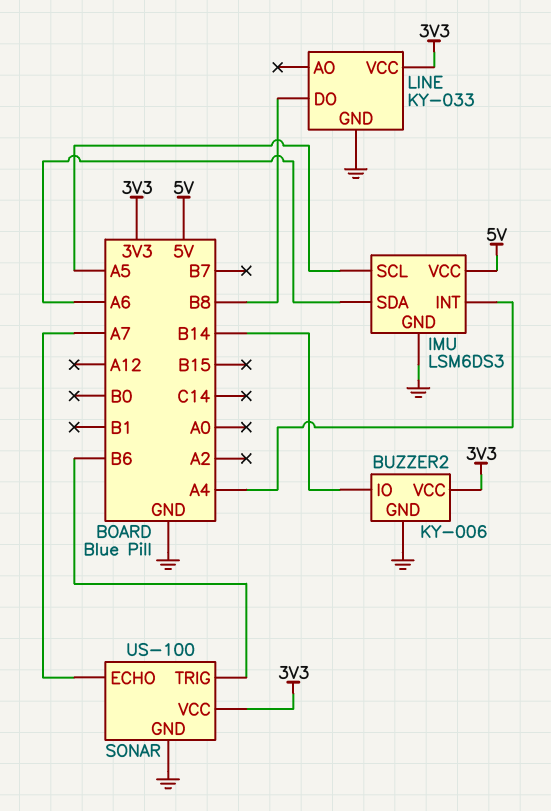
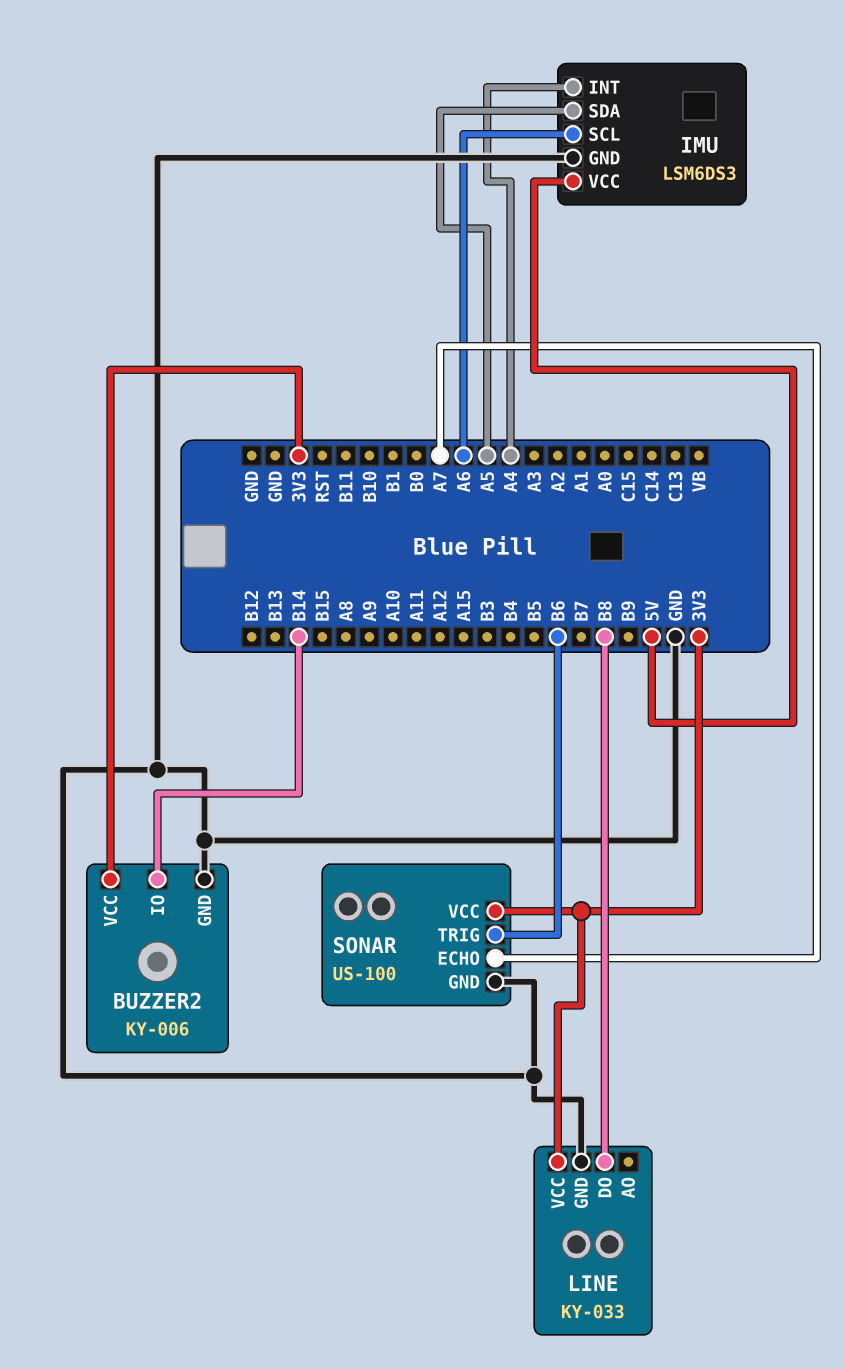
IMU pin SCL: A5 -> A6
IMU pin SDA: A6 -> A5

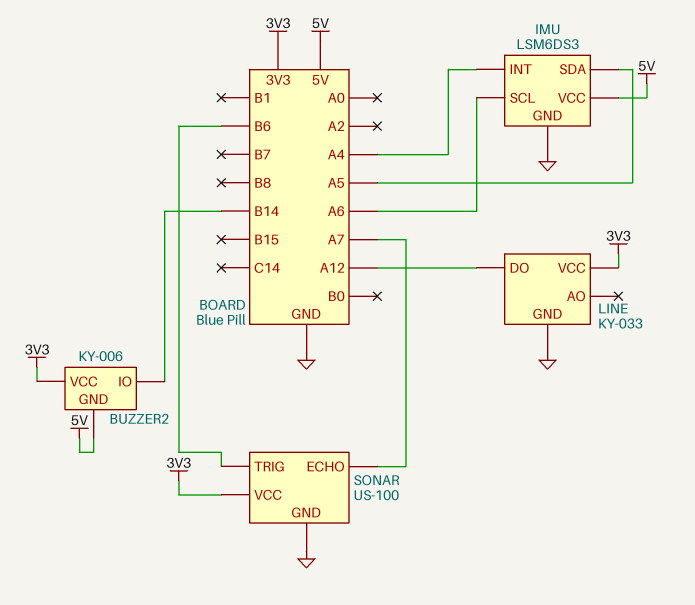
BUZZER2 pin GND: GND -> 5V
LINE pin DO: B8 -> A12

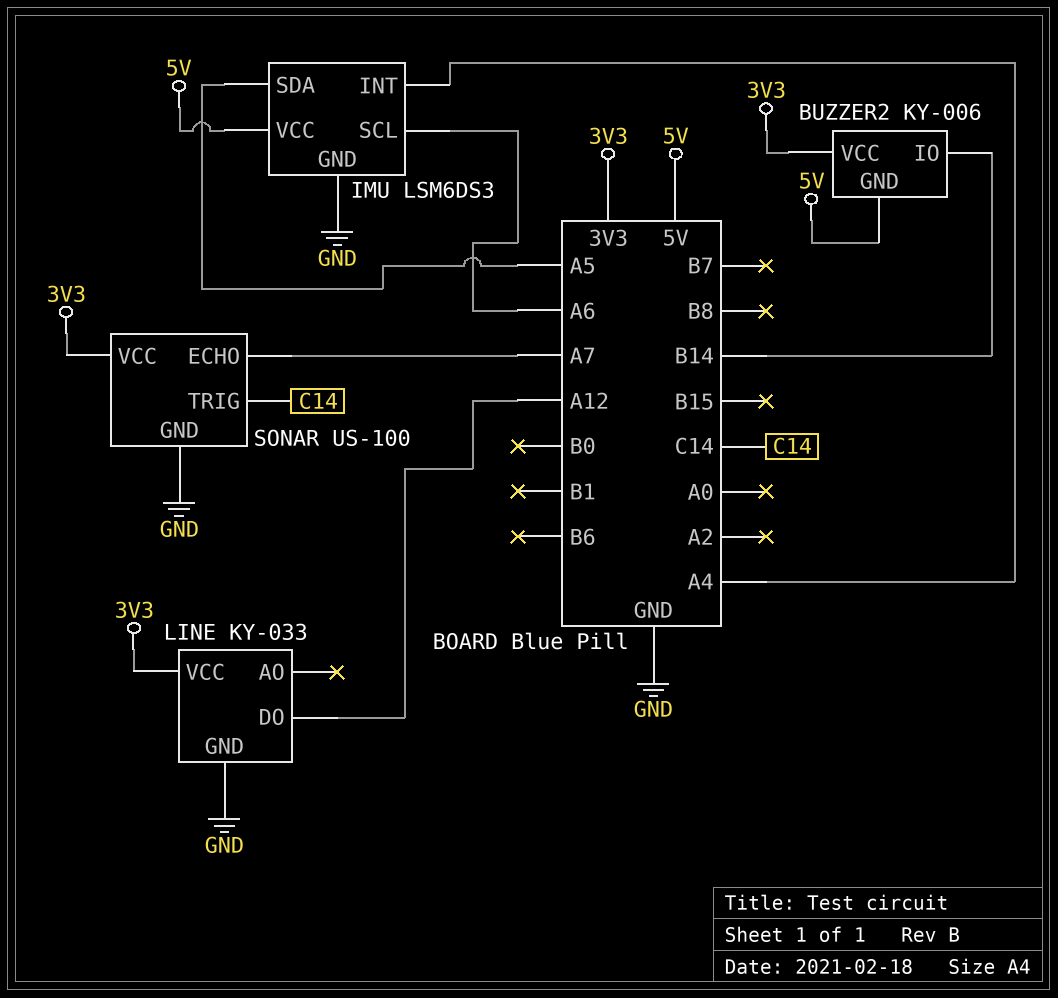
SONAR pin TRIG: B6 -> C14

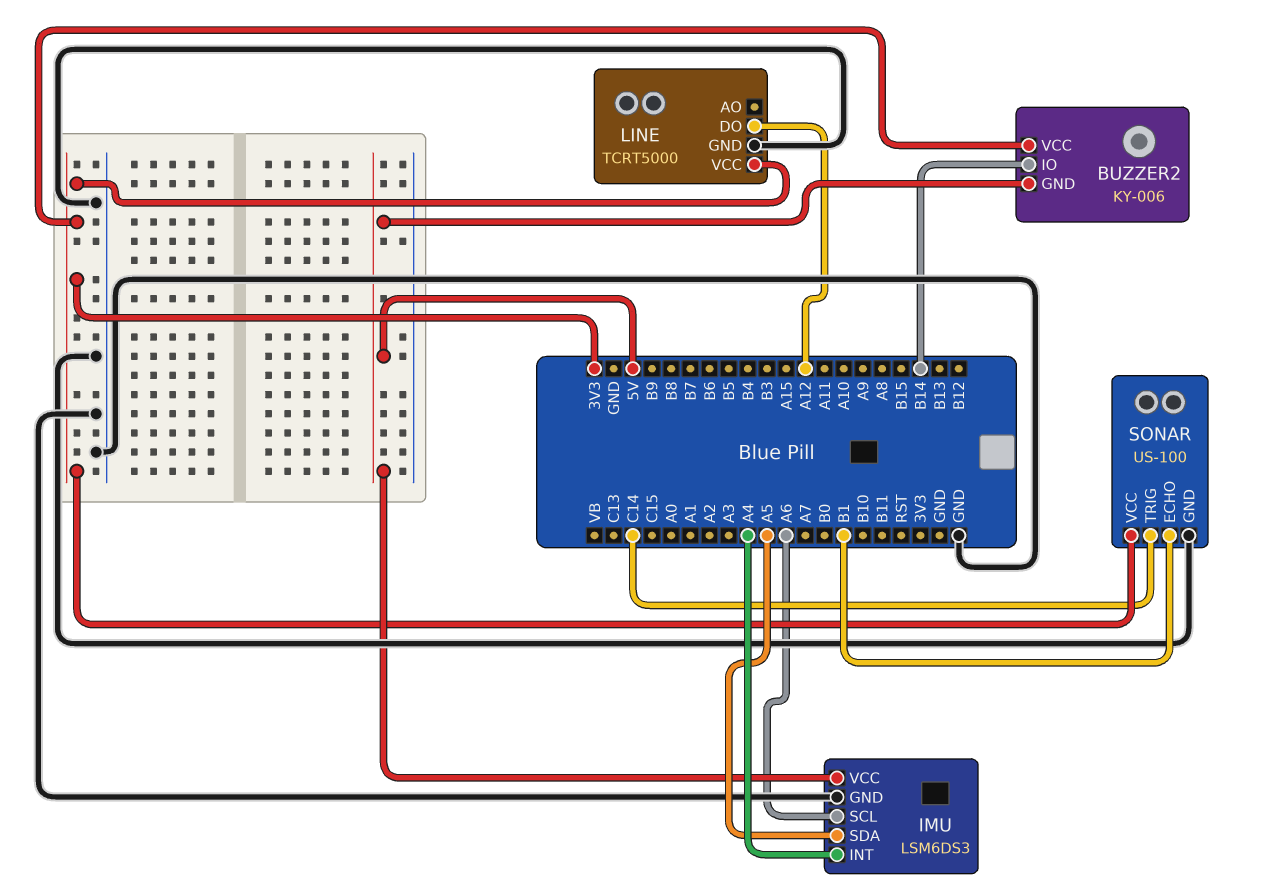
LINE: KY-033 -> TCRT5000
SONAR pin ECHO: A7 -> B1

